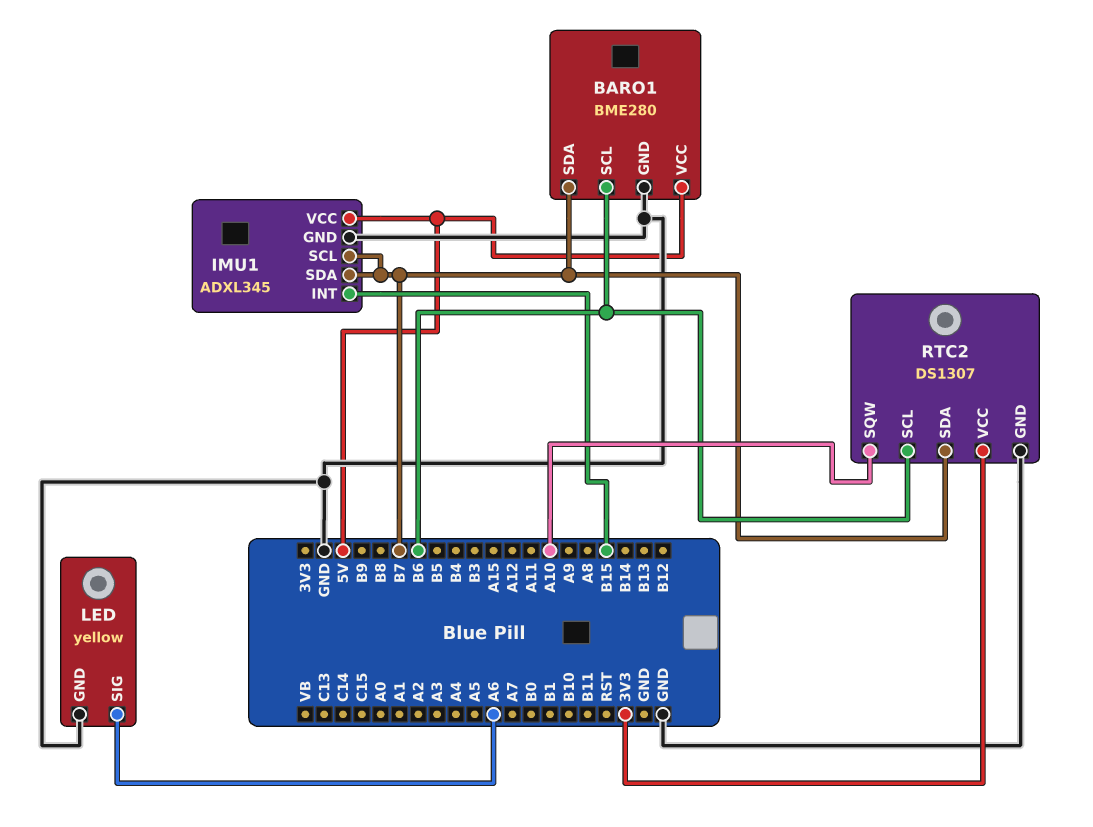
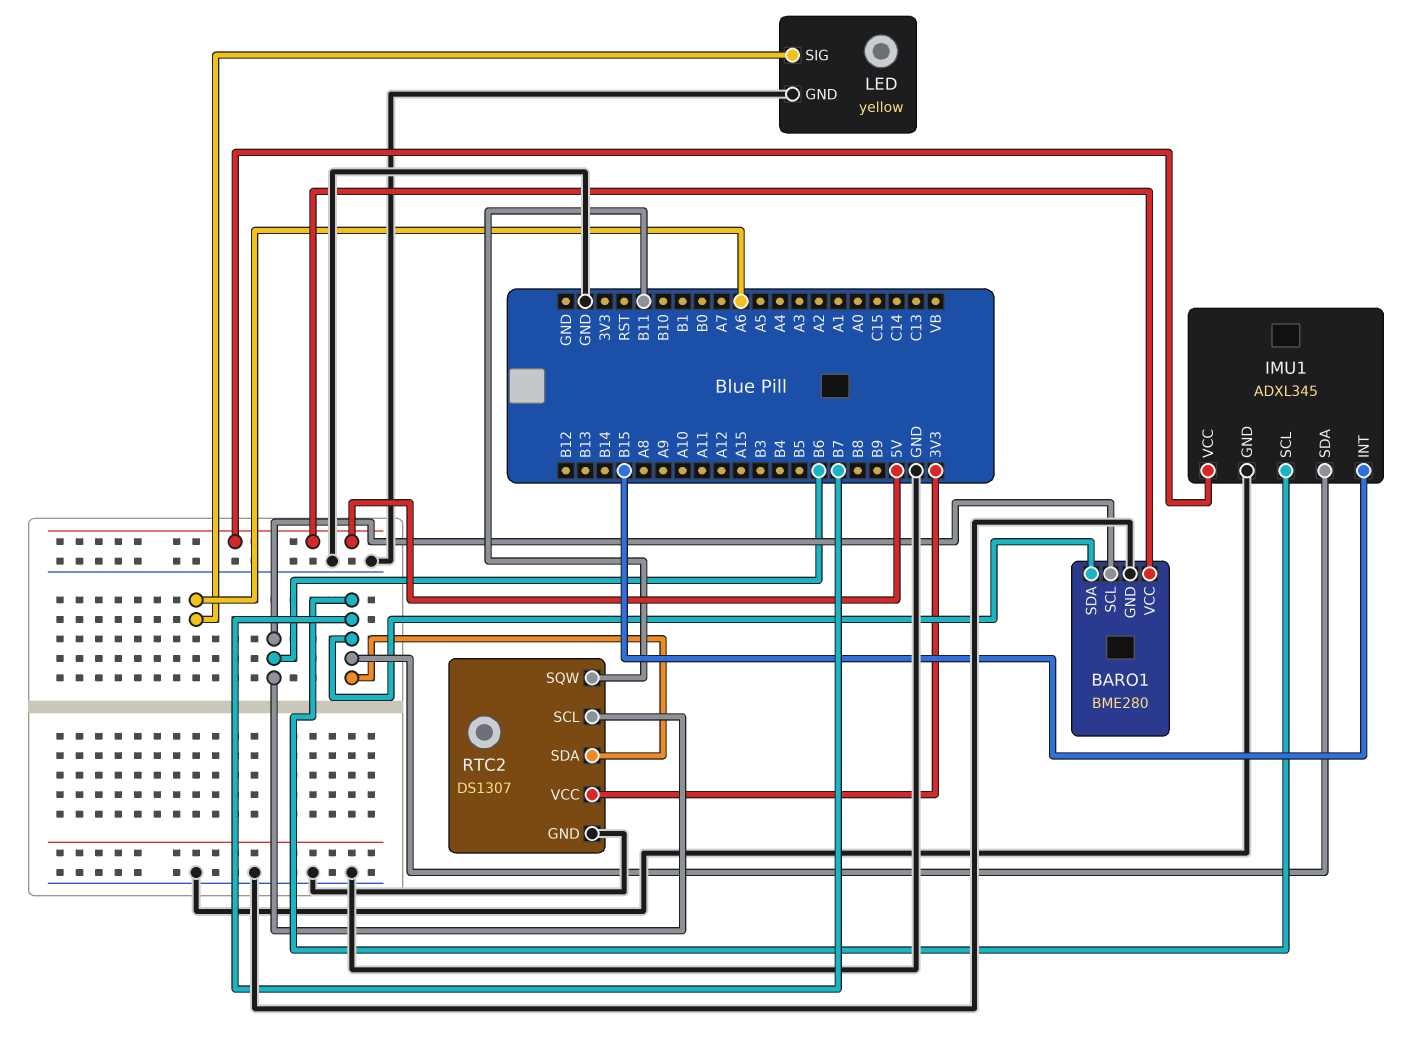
RTC2 pin SQW: A10 -> B11

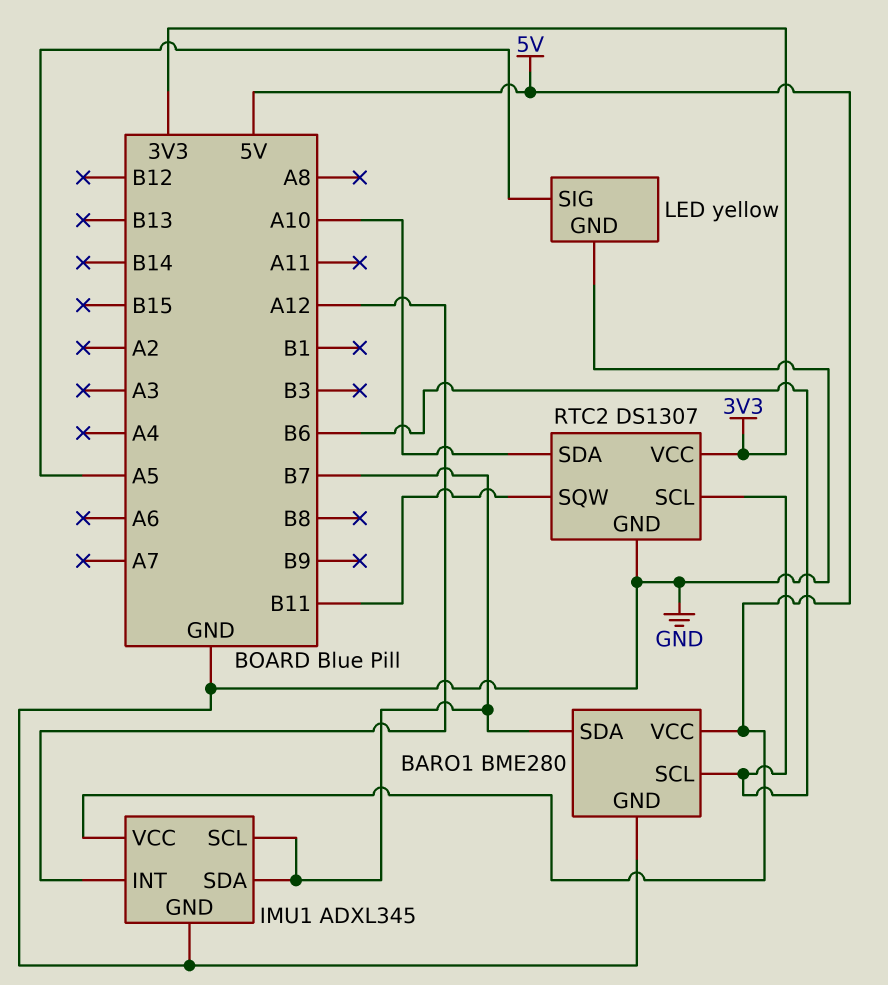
IMU1 pin INT: B15 -> A12
LED pin SIG: A6 -> A5
RTC2 pin SDA: B7 -> A10

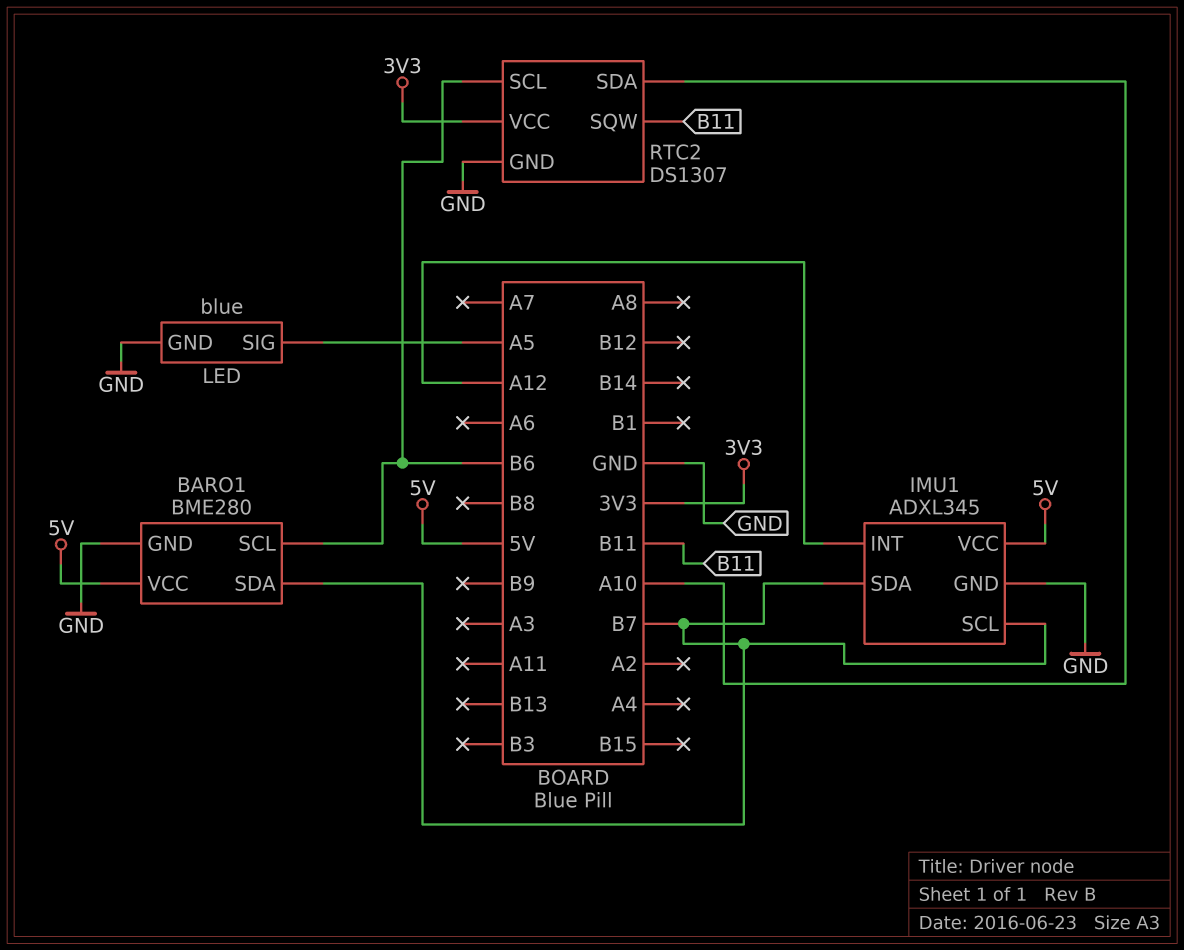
LED: yellow -> blue

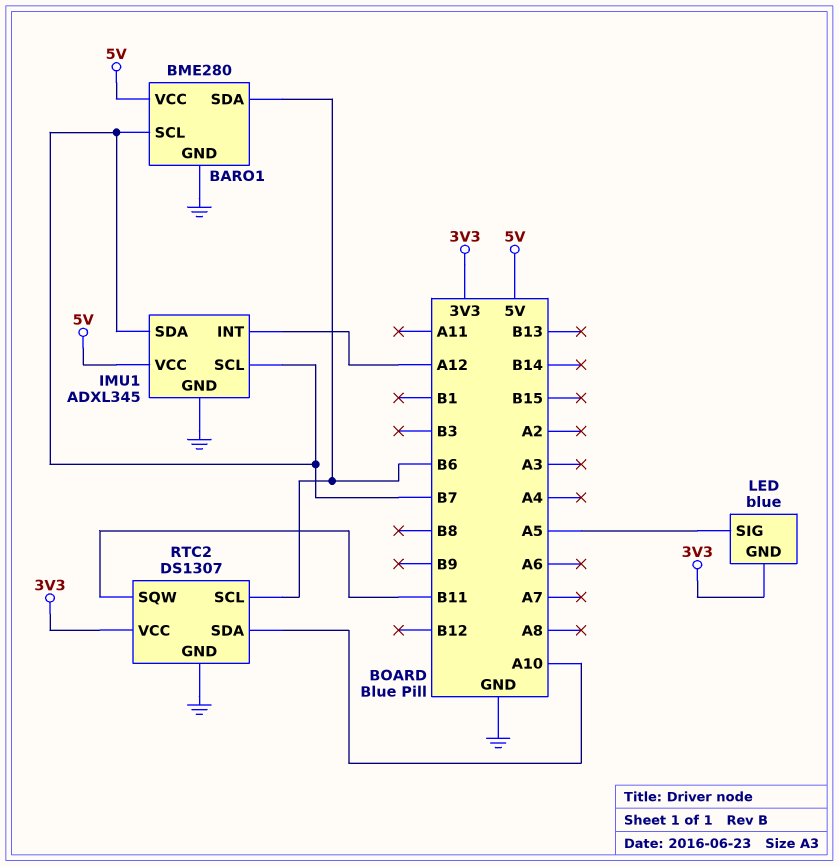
BARO1 pin SCL: B6 -> B7
BARO1 pin SDA: B7 -> B6
LED pin GND: GND -> 3V3

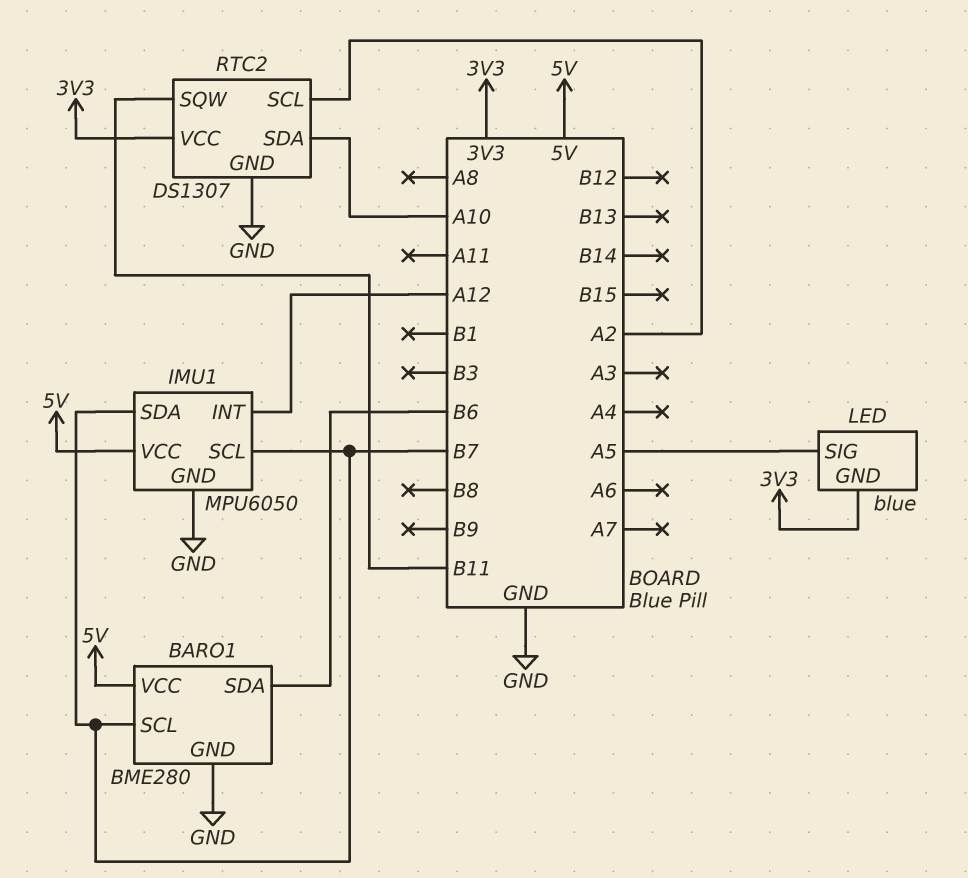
IMU1: ADXL345 -> MPU6050
RTC2 pin SCL: B6 -> A2

